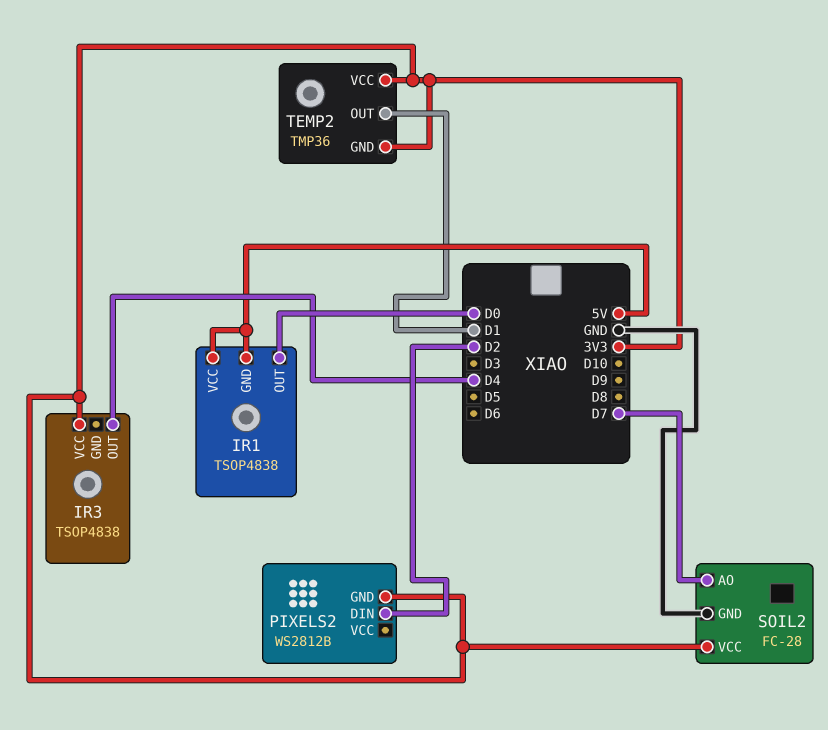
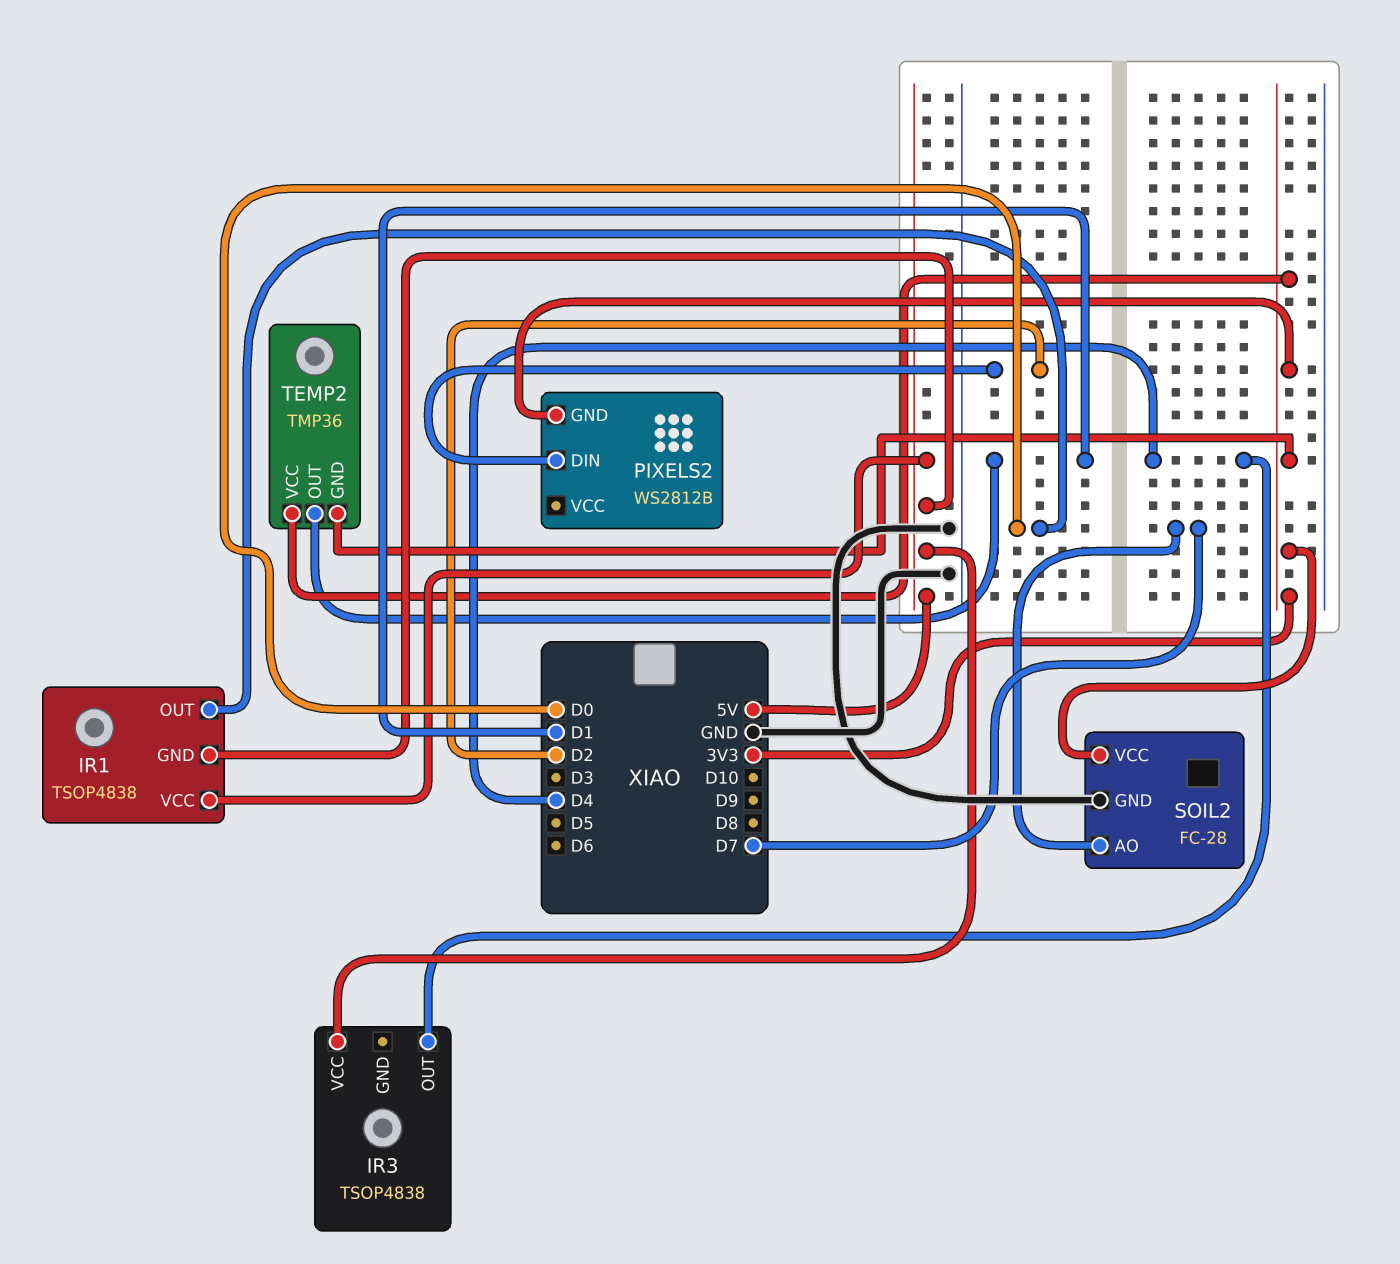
IR3 pin VCC: 3V3 -> 5V

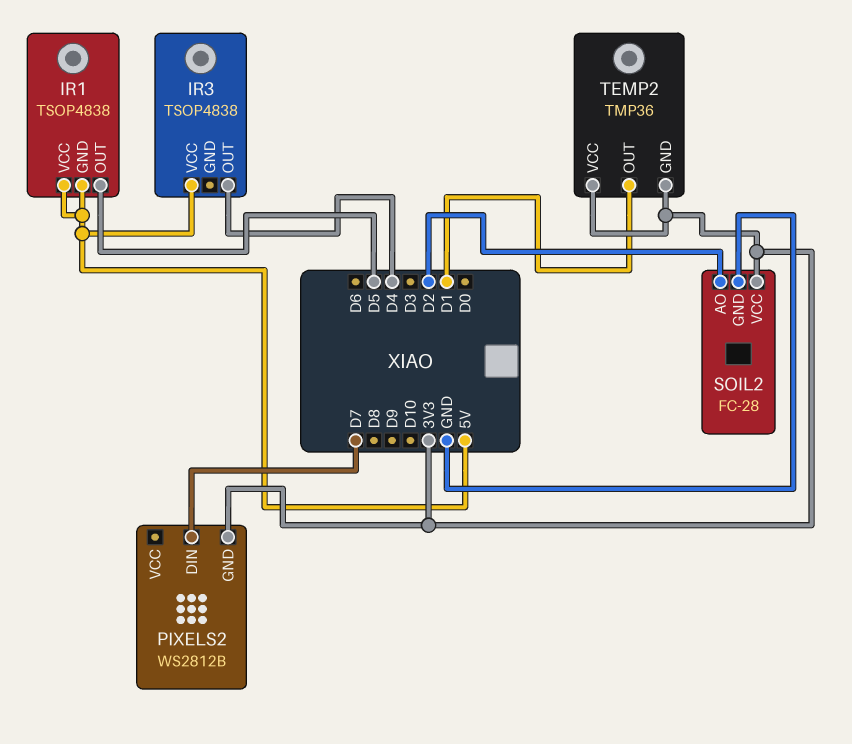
IR1 pin OUT: D0 -> D5
PIXELS2 pin DIN: D2 -> D7
SOIL2 pin AO: D7 -> D2

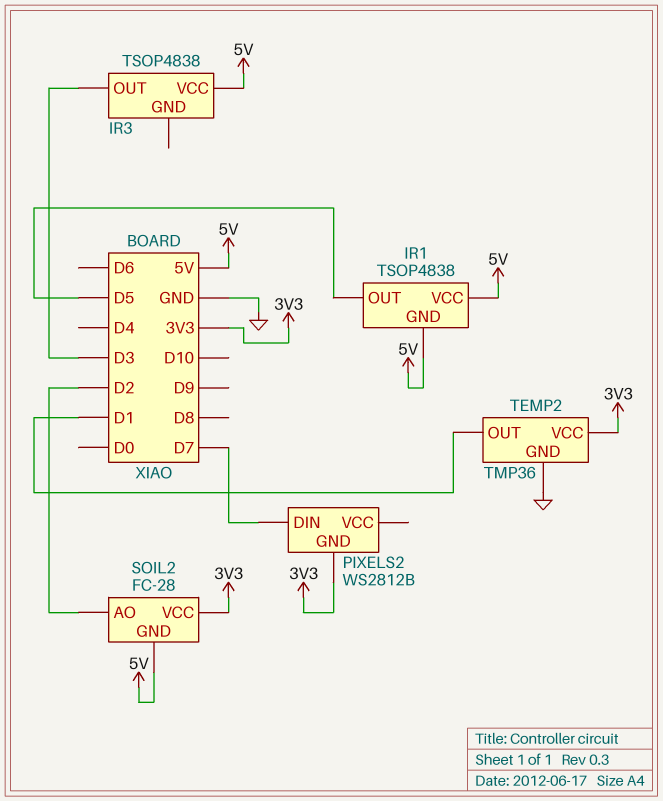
IR3 pin OUT: D4 -> D3
SOIL2 pin GND: GND -> 5V
TEMP2 pin GND: 3V3 -> GND

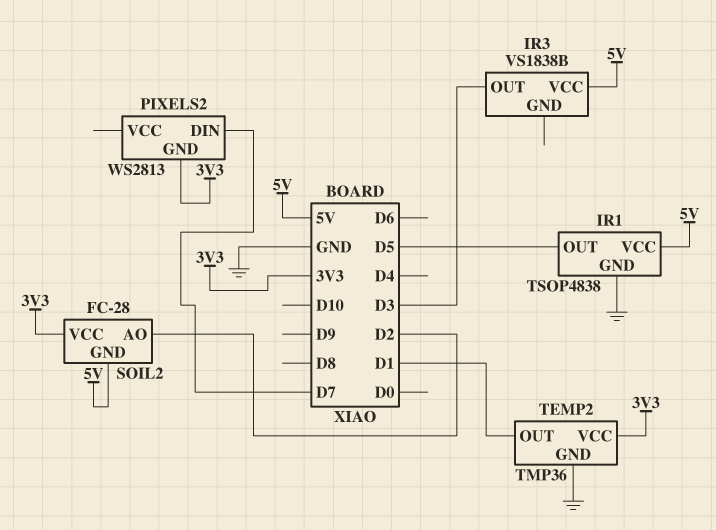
IR1 pin GND: 5V -> GND
IR3: TSOP4838 -> VS1838B
PIXELS2: WS2812B -> WS2813

